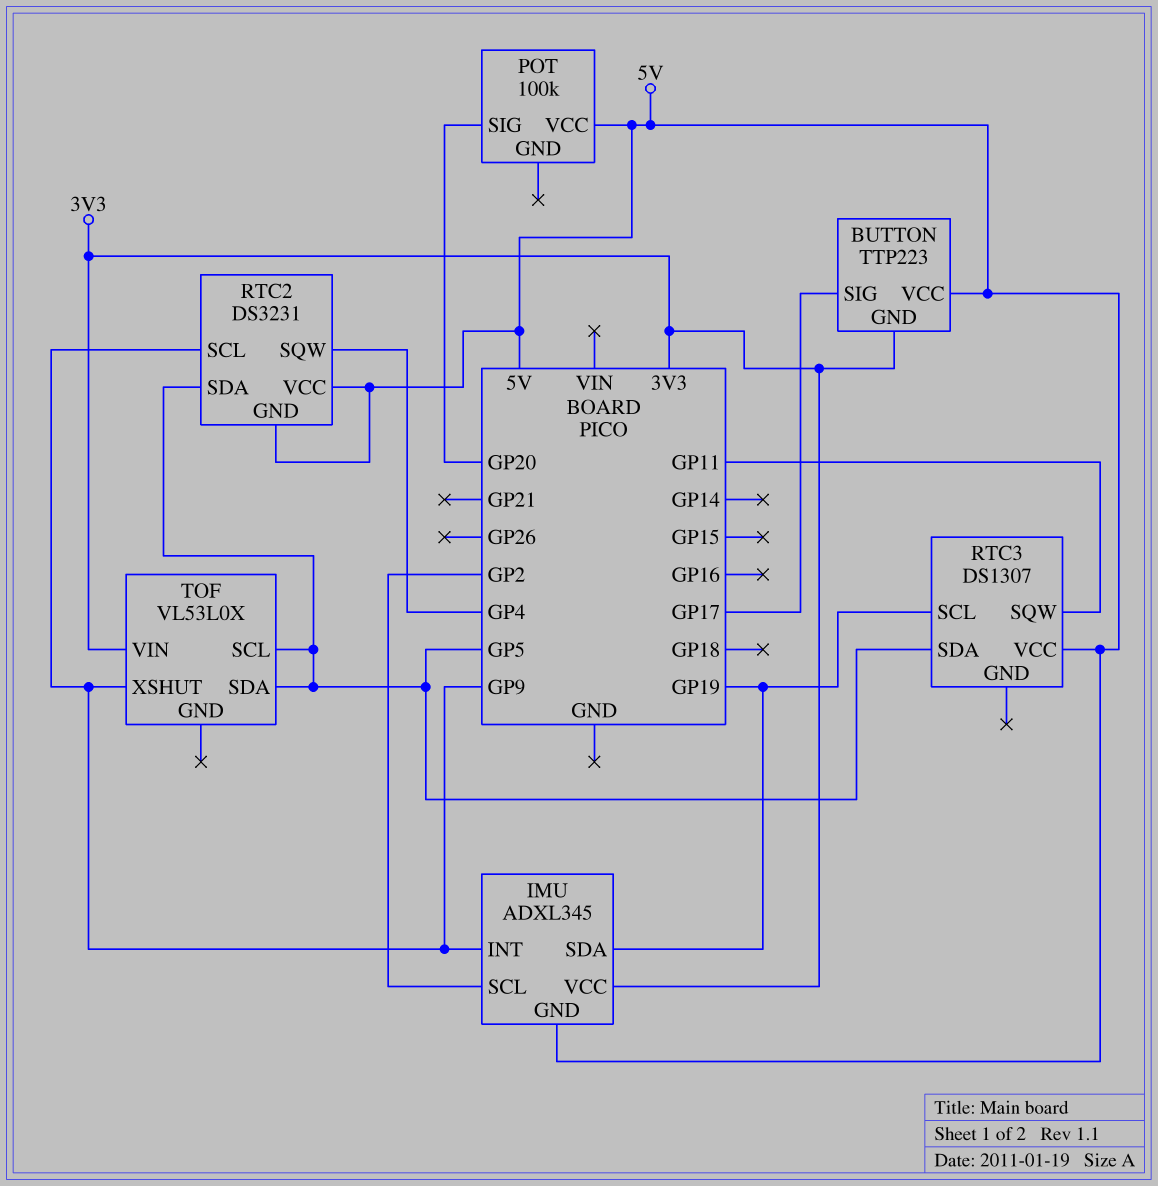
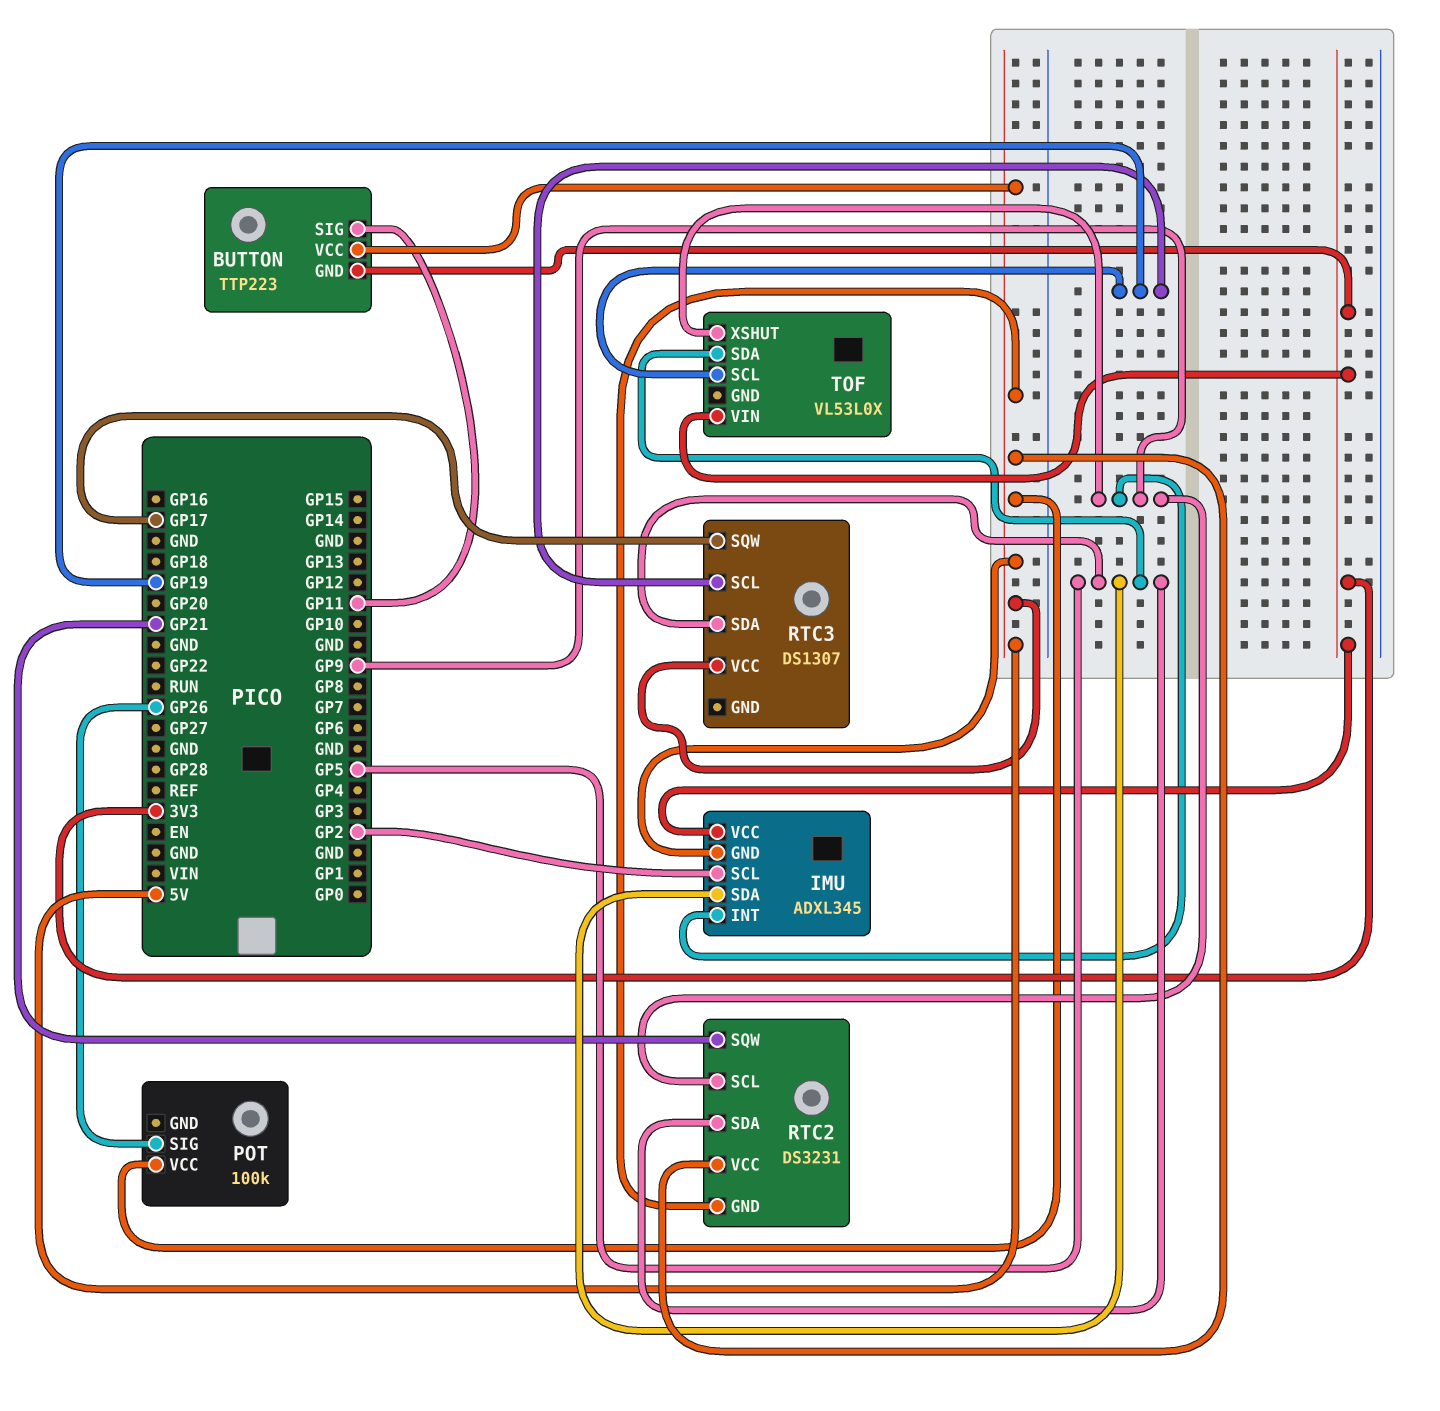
BUTTON pin SIG: GP17 -> GP11
IMU pin SDA: GP19 -> GP5
POT pin SIG: GP20 -> GP26
RTC2 pin SQW: GP4 -> GP21
RTC3 pin SQW: GP11 -> GP17
TOF pin SCL: GP5 -> GP19

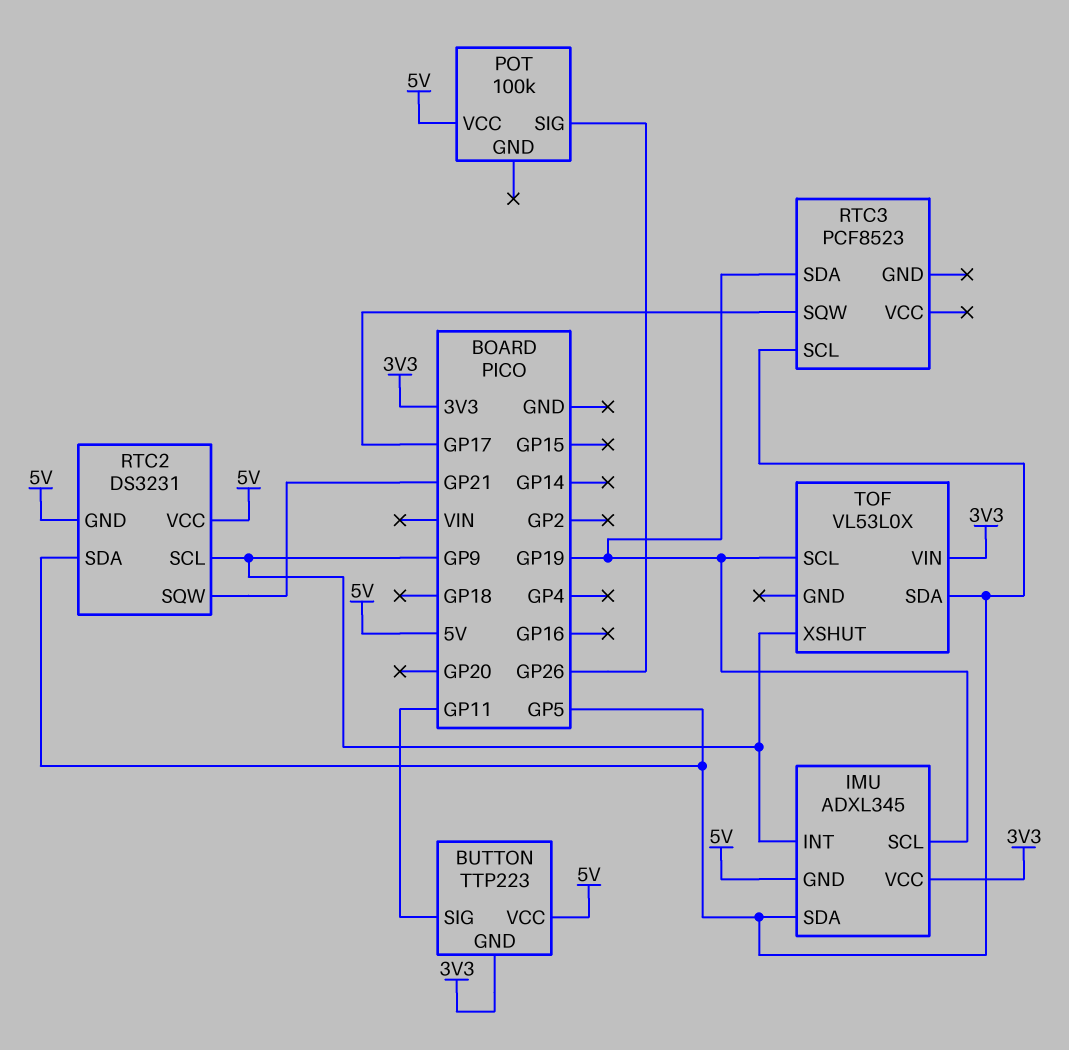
IMU pin SCL: GP2 -> GP19
RTC3: DS1307 -> PCF8523
RTC3 pin SCL: GP19 -> GP5
RTC3 pin SDA: GP5 -> GP19
RTC3 pin VCC: 5V -> none

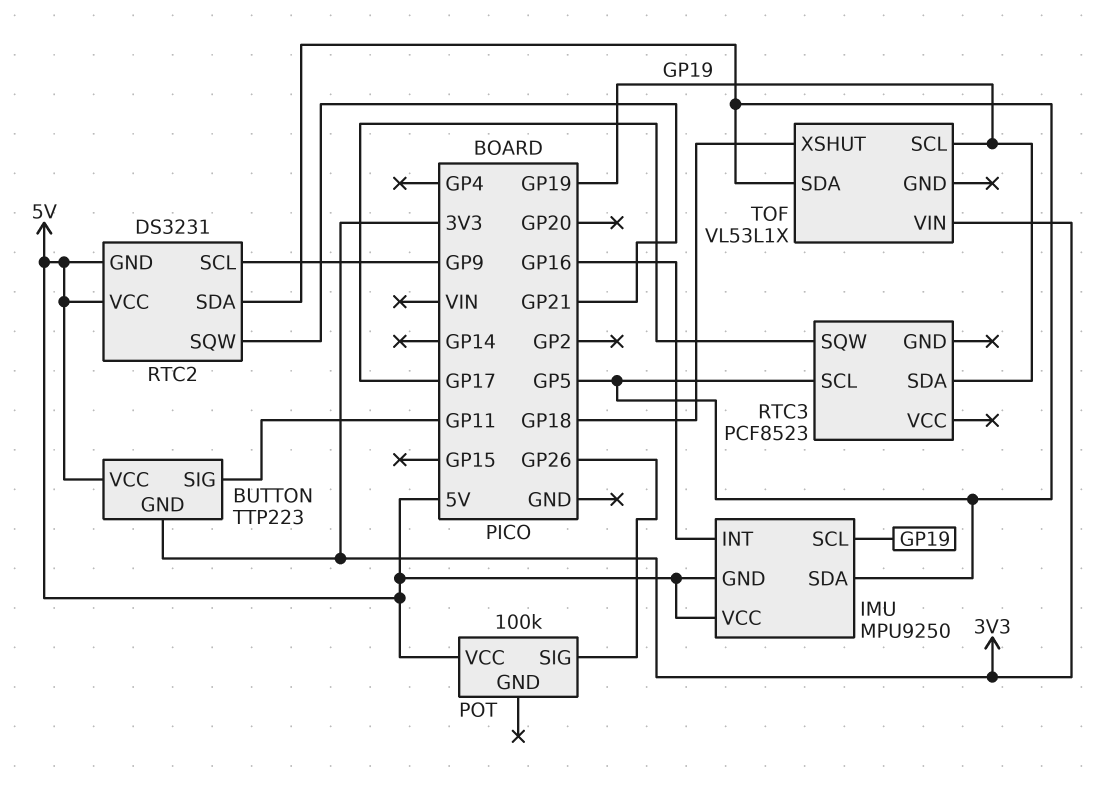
IMU: ADXL345 -> MPU9250
IMU pin INT: GP9 -> GP16
IMU pin VCC: 3V3 -> 5V
TOF: VL53L0X -> VL53L1X
TOF pin XSHUT: GP9 -> GP18

